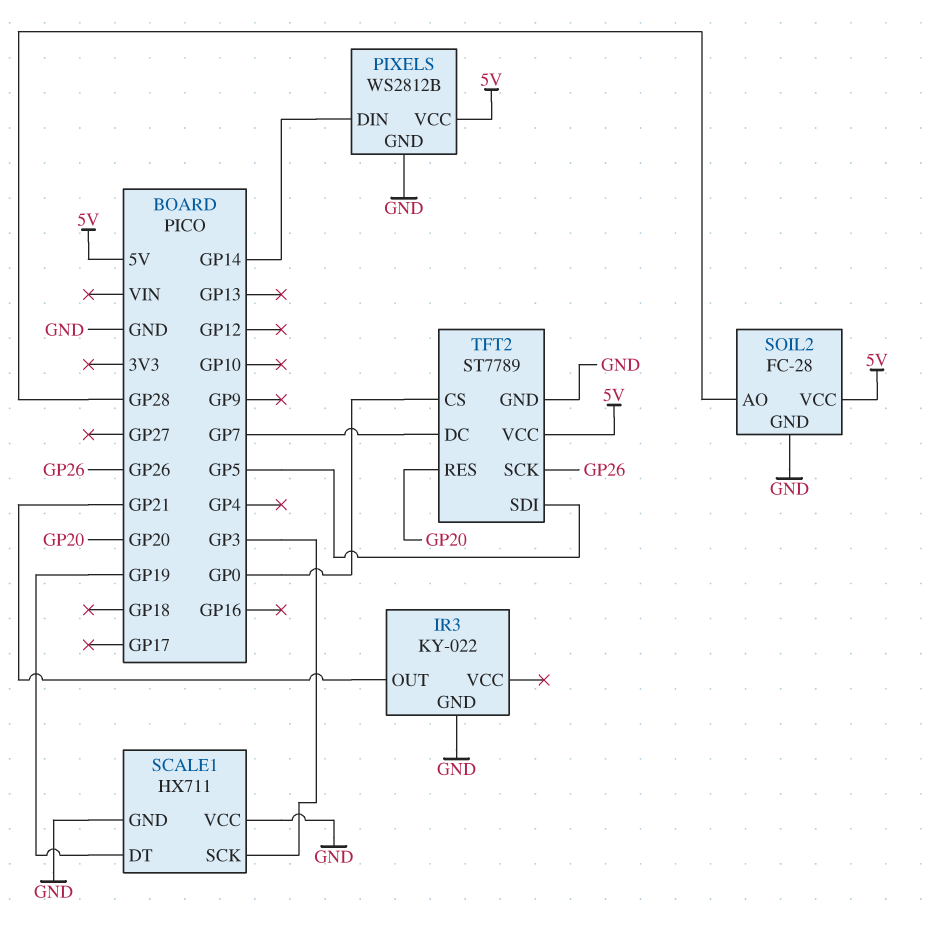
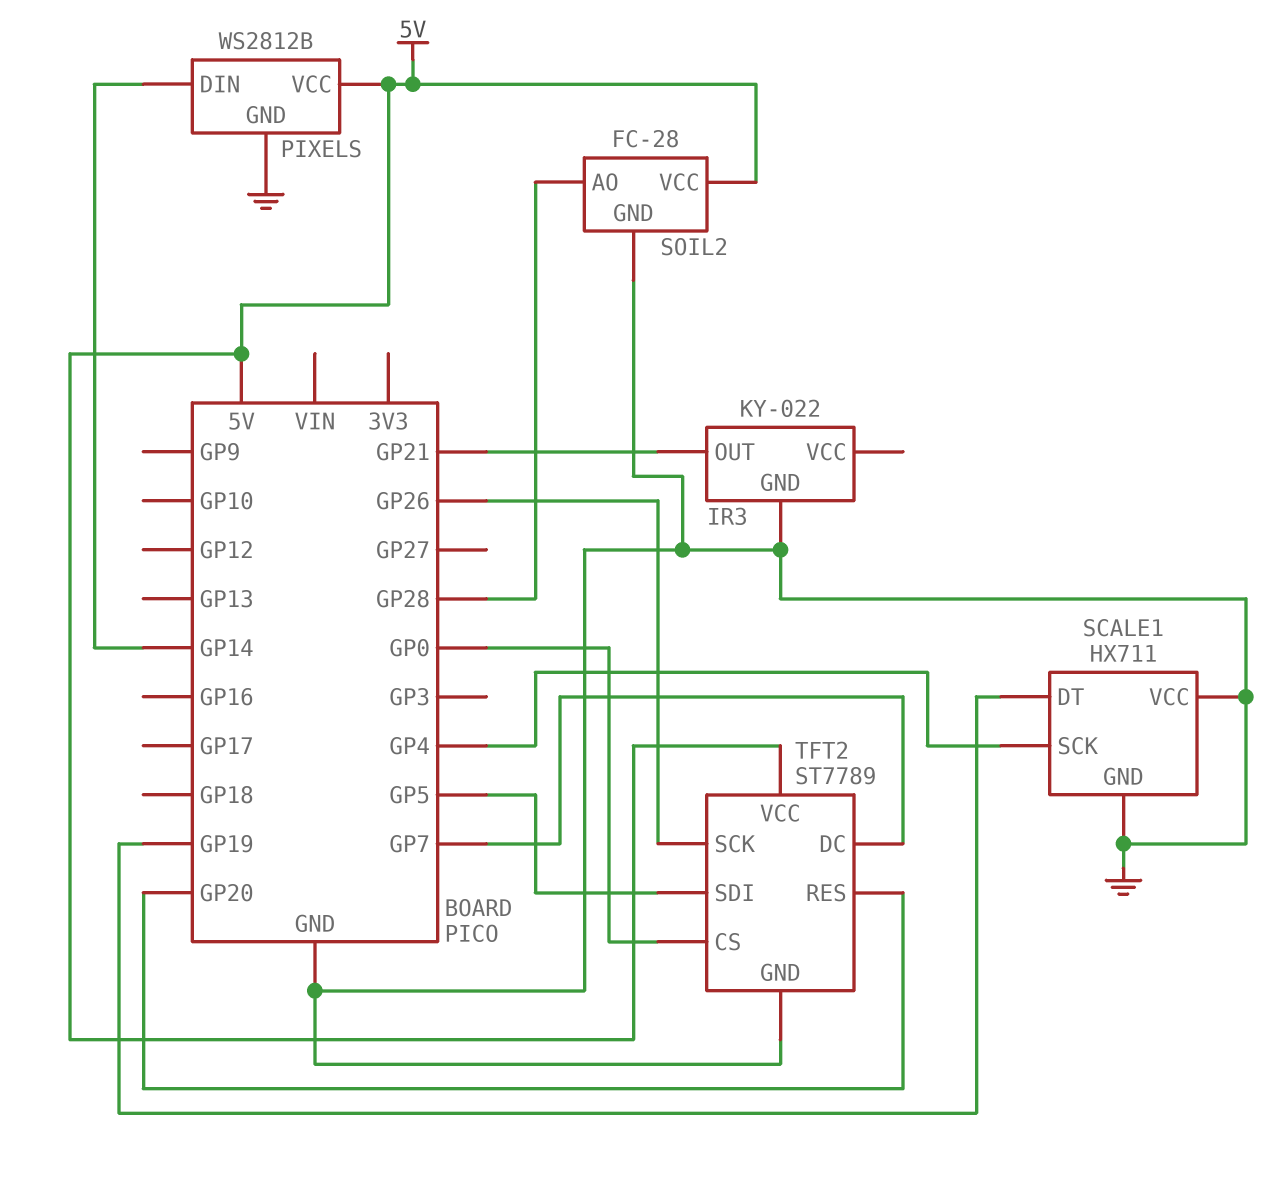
SCALE1 pin SCK: GP3 -> GP4

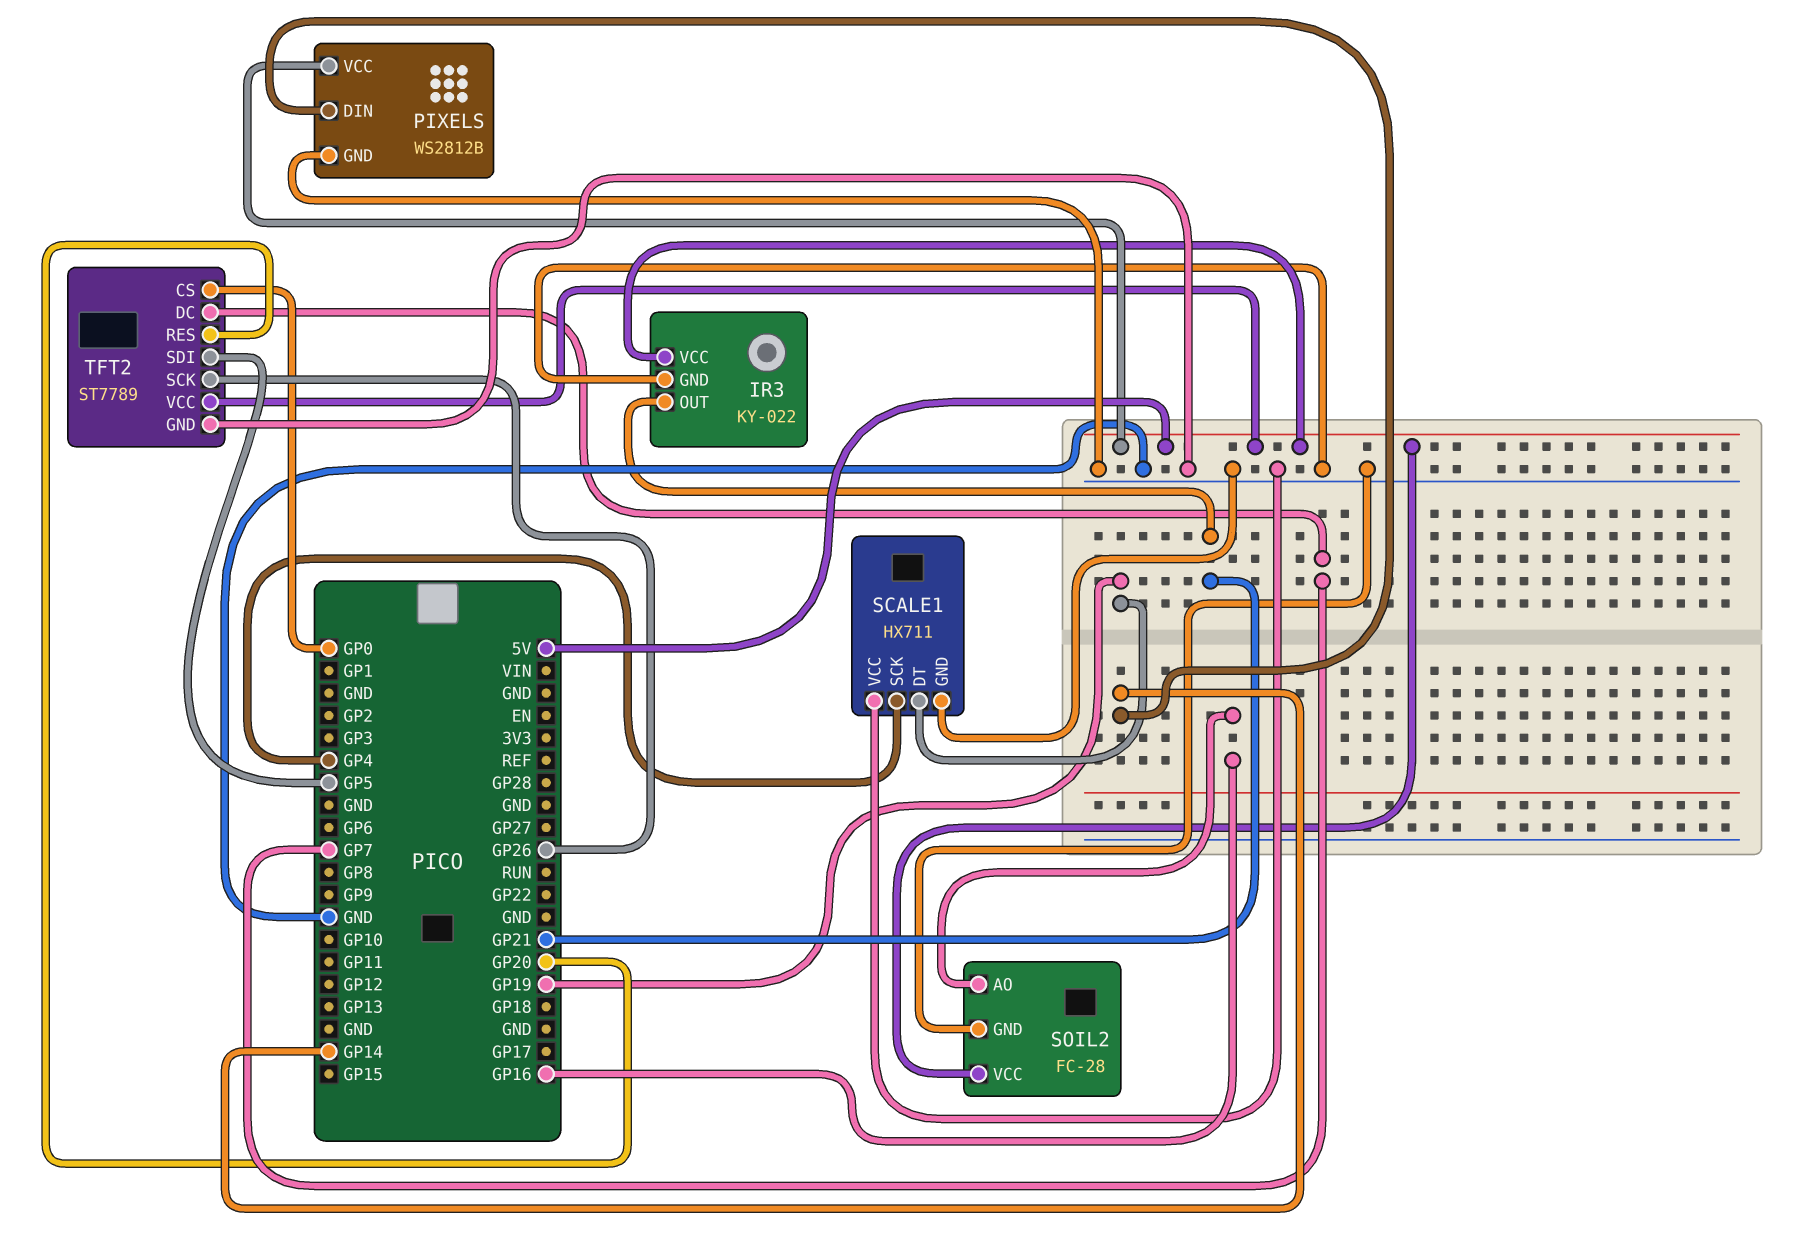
IR3 pin VCC: none -> 5V
SOIL2 pin AO: GP28 -> GP16

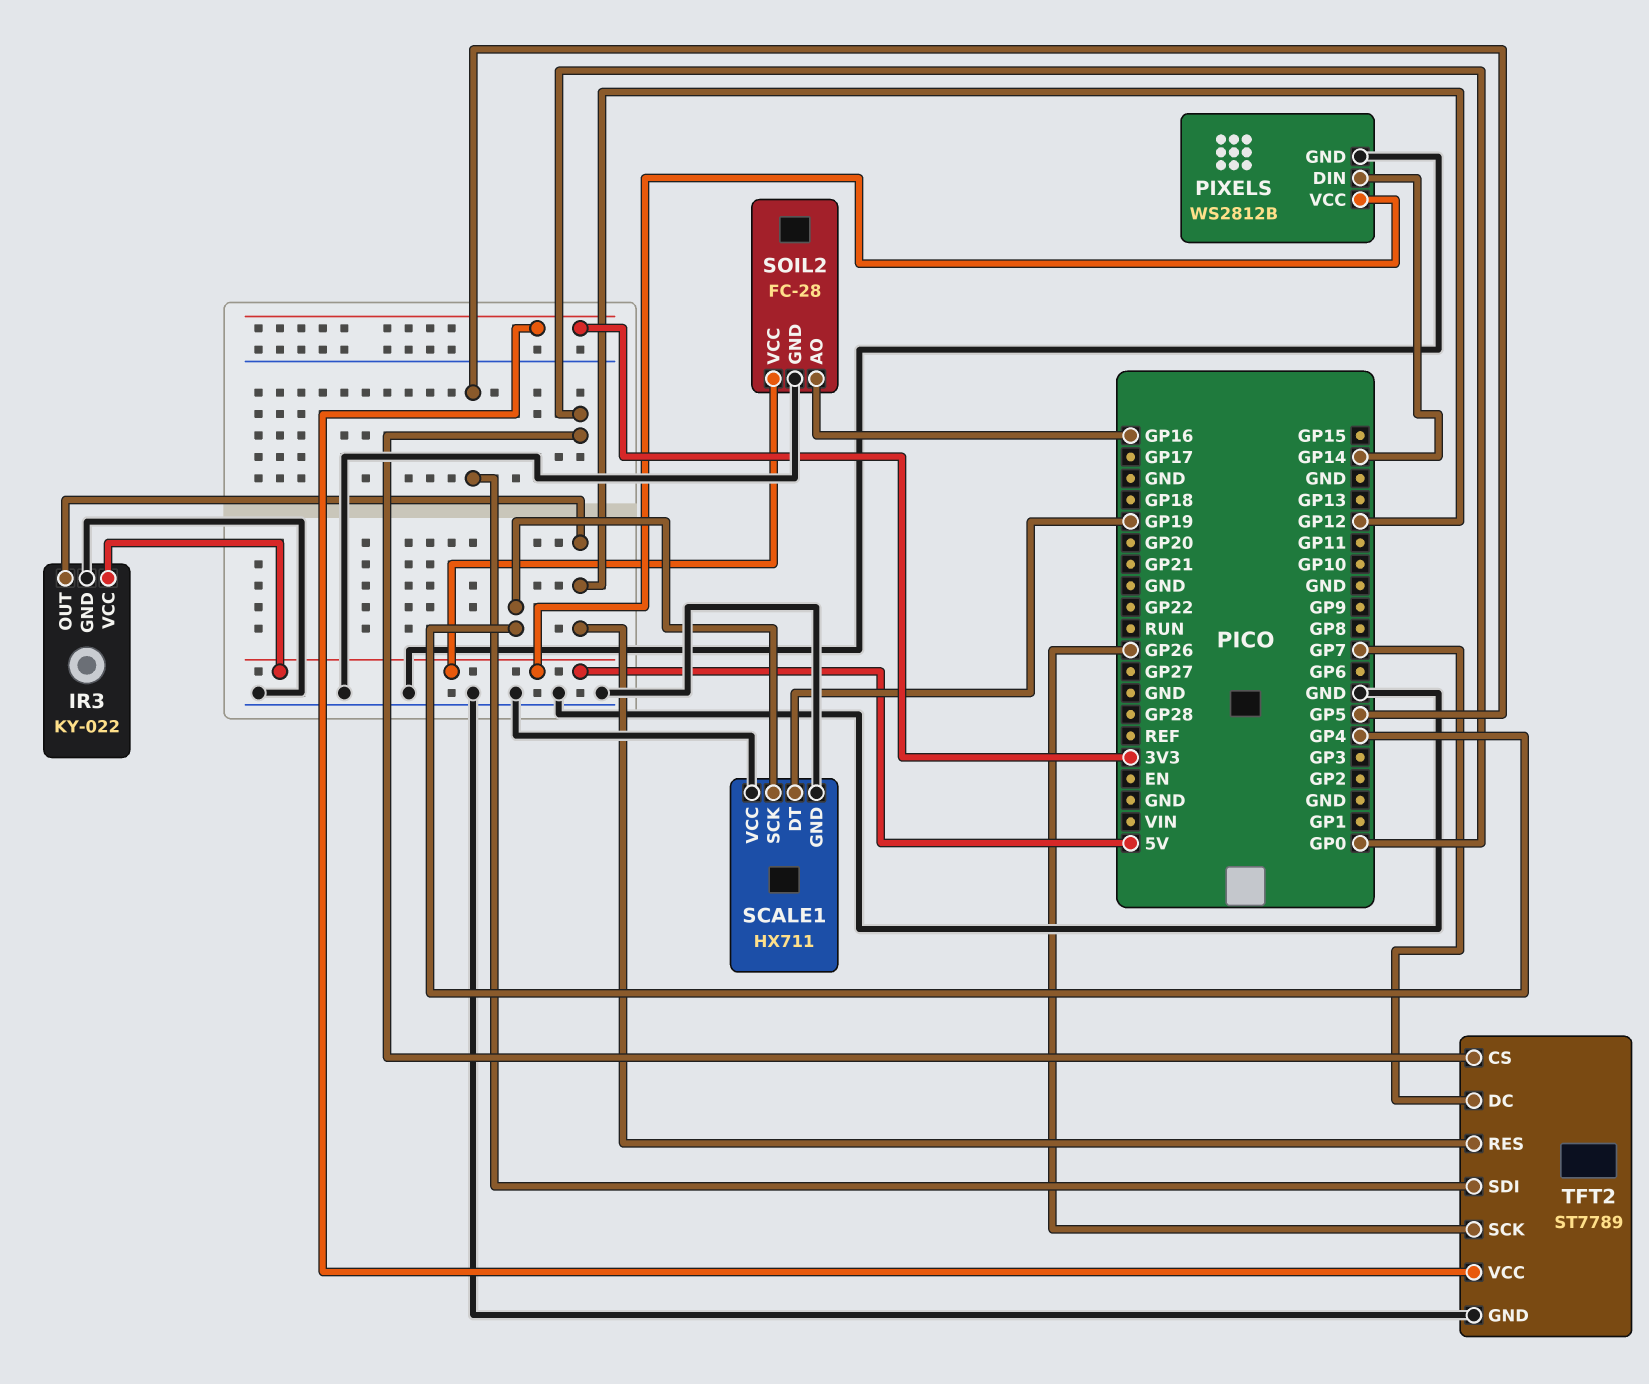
IR3 pin OUT: GP21 -> GP12
TFT2 pin RES: GP20 -> GP12
TFT2 pin VCC: 5V -> 3V3

